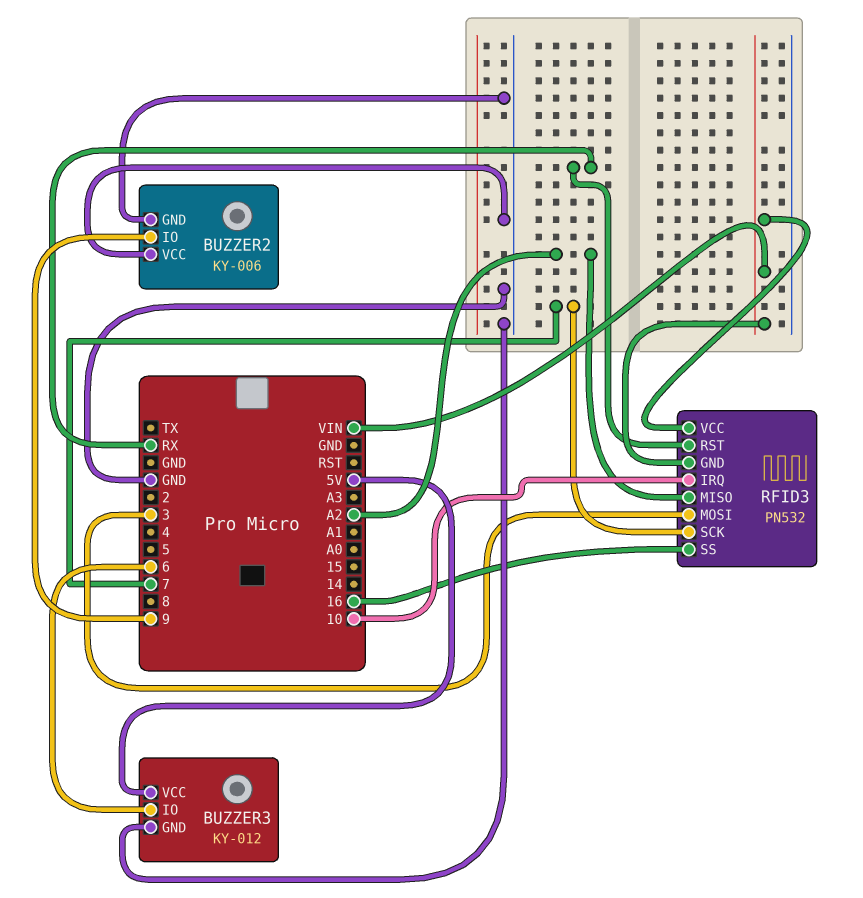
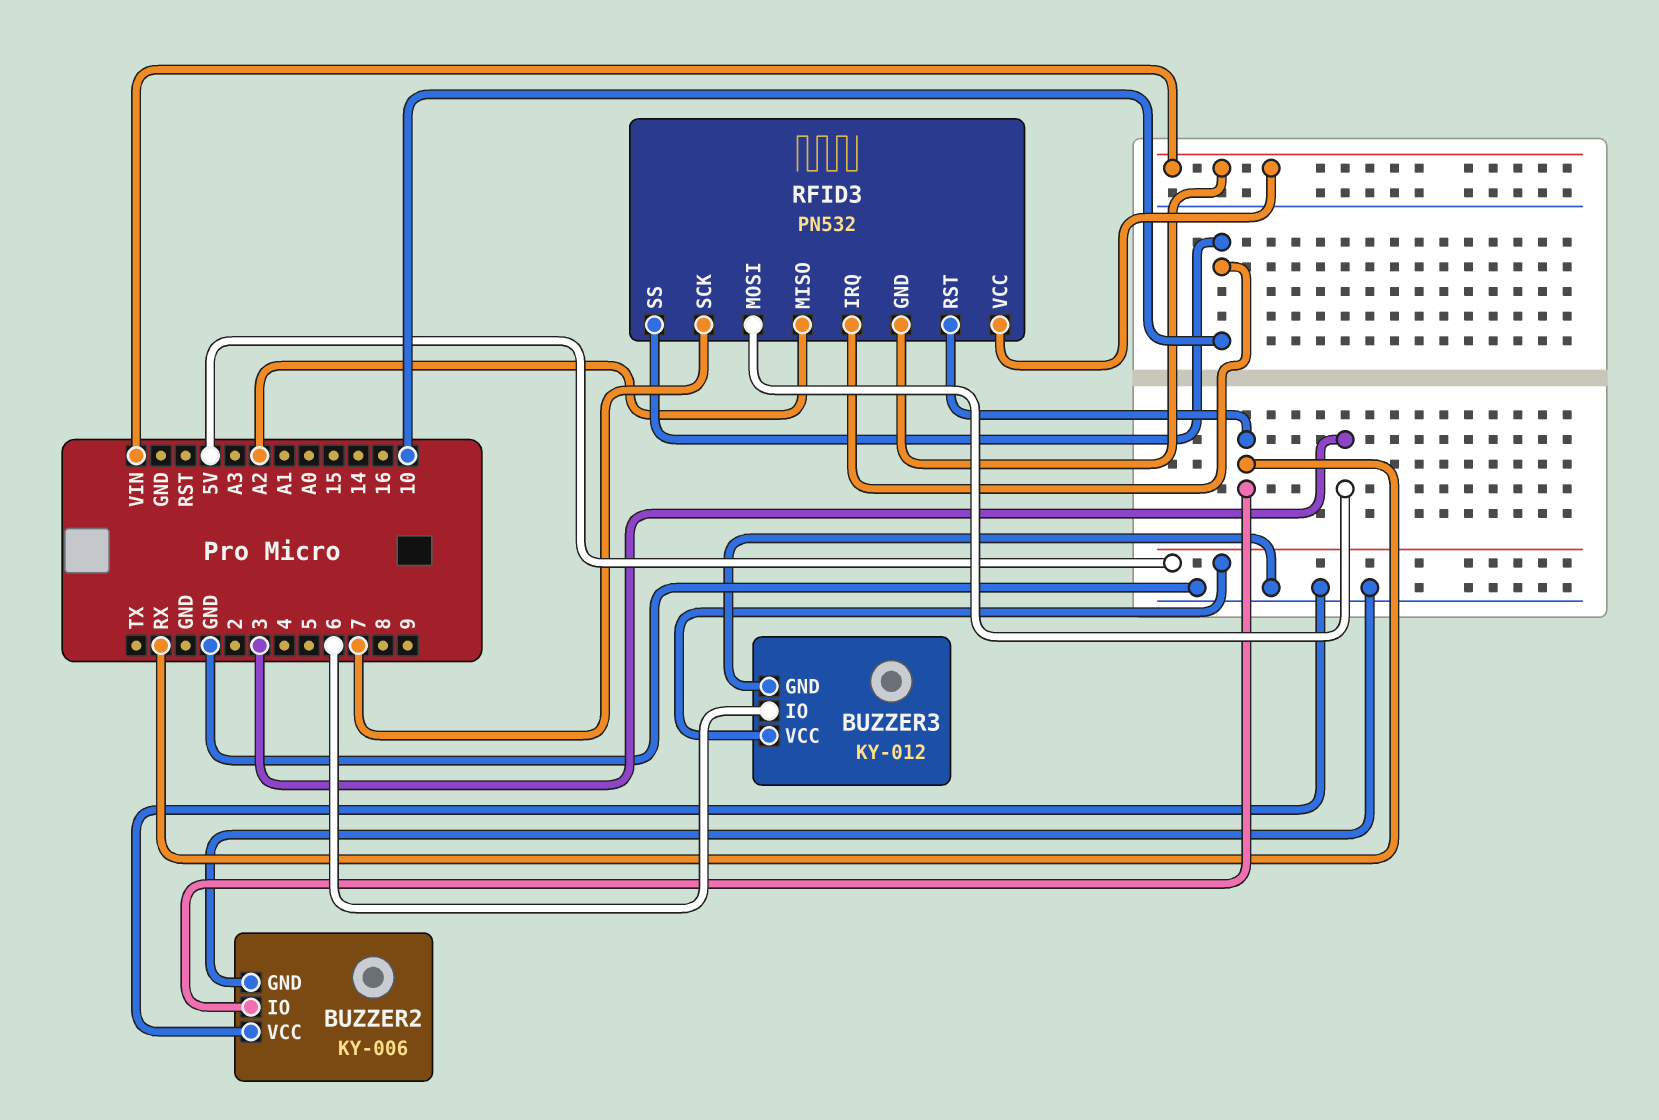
BUZZER2 pin IO: 9 -> RX
RFID3 pin SS: 16 -> 10

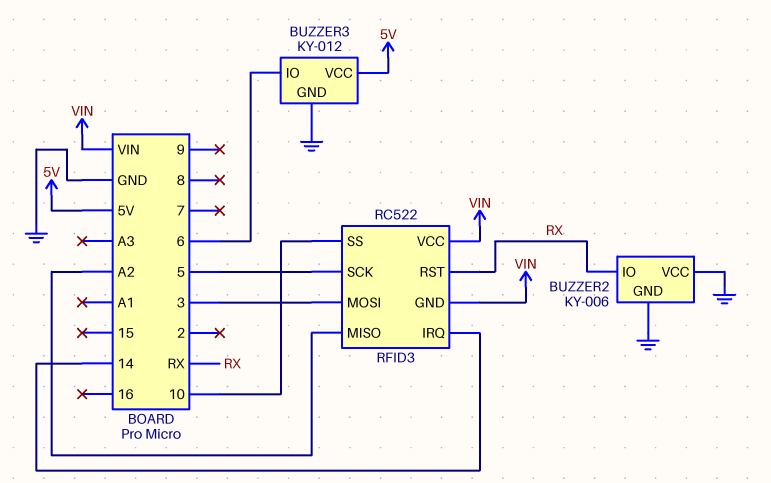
RFID3: PN532 -> RC522
RFID3 pin IRQ: 10 -> 14
RFID3 pin SCK: 7 -> 5

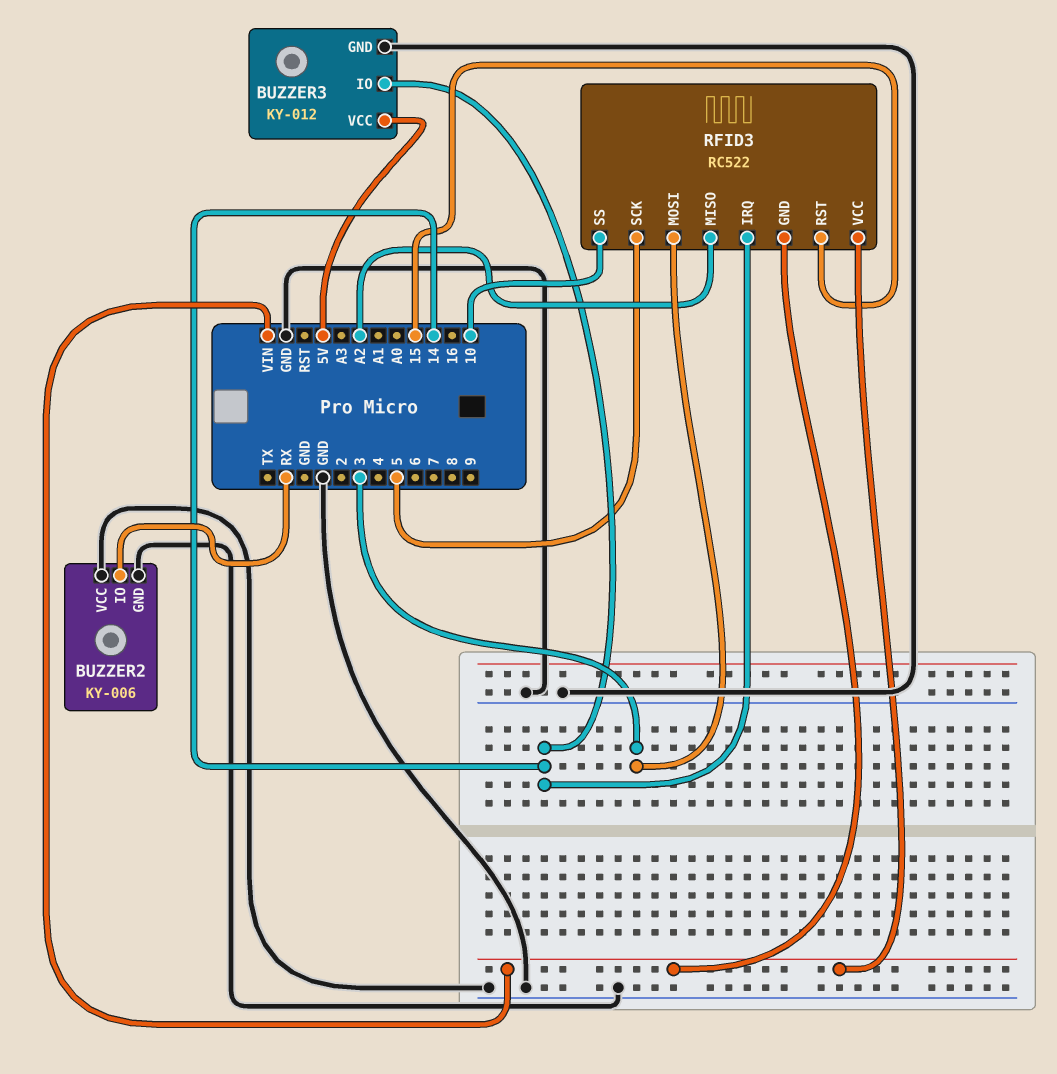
BUZZER3 pin IO: 6 -> 14
RFID3 pin RST: RX -> 15

